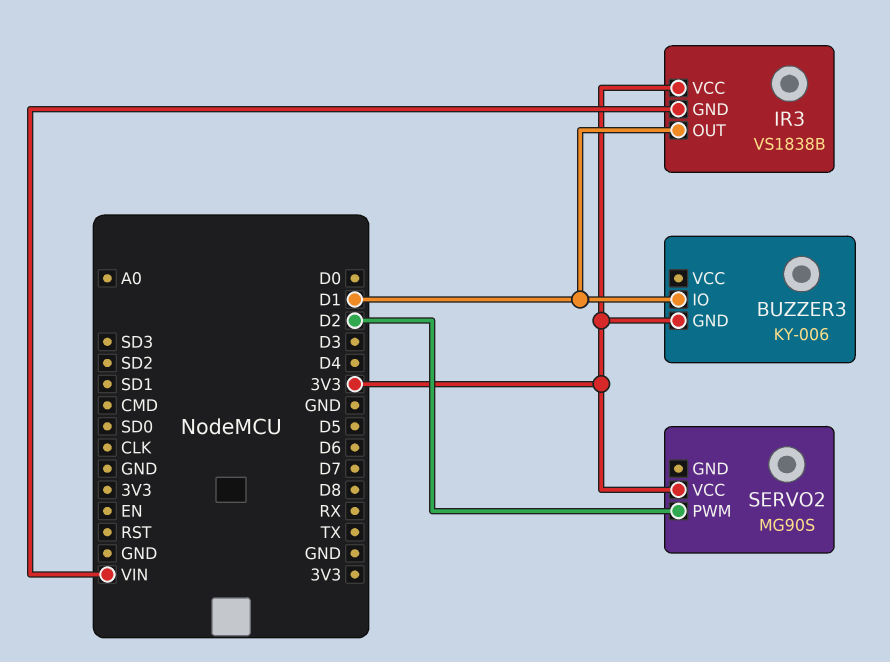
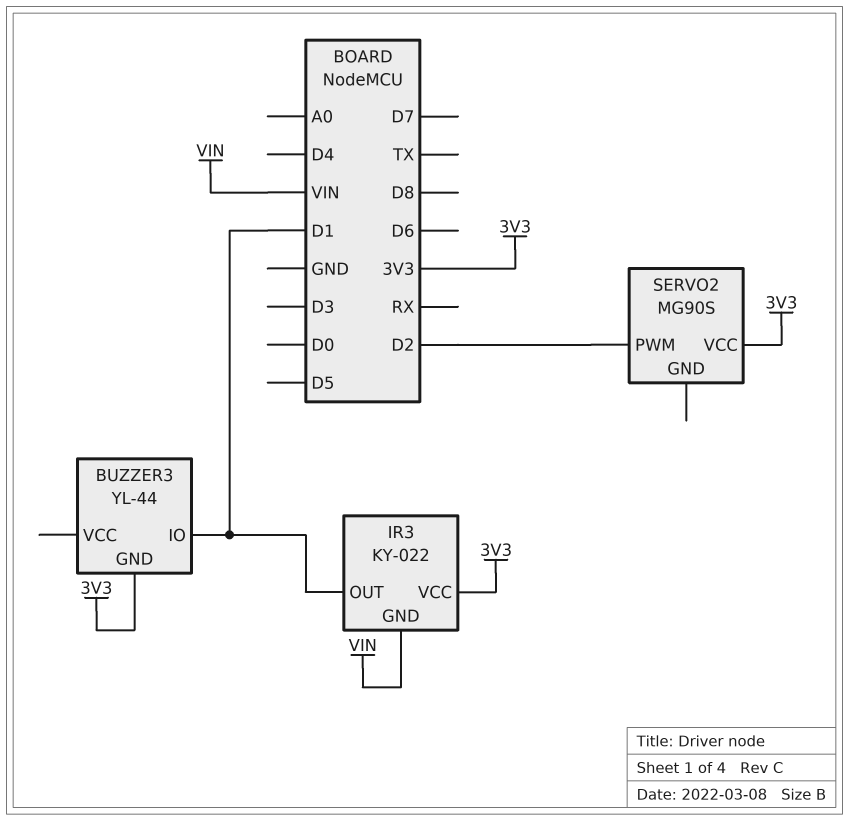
BUZZER3: KY-006 -> YL-44
IR3: VS1838B -> KY-022

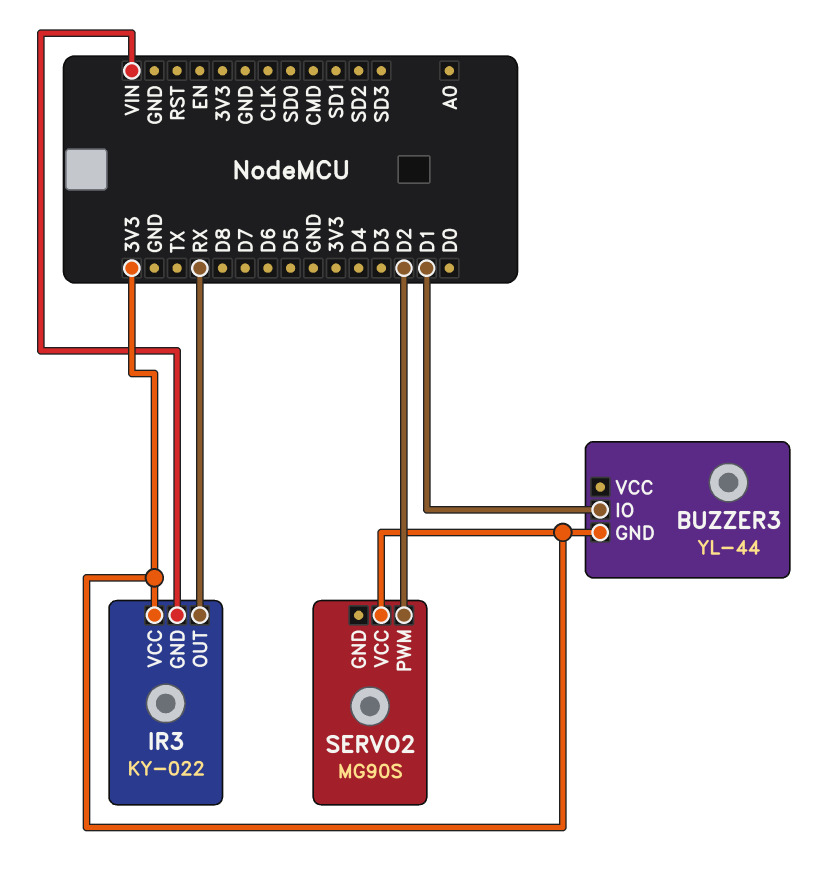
IR3 pin OUT: D1 -> RX

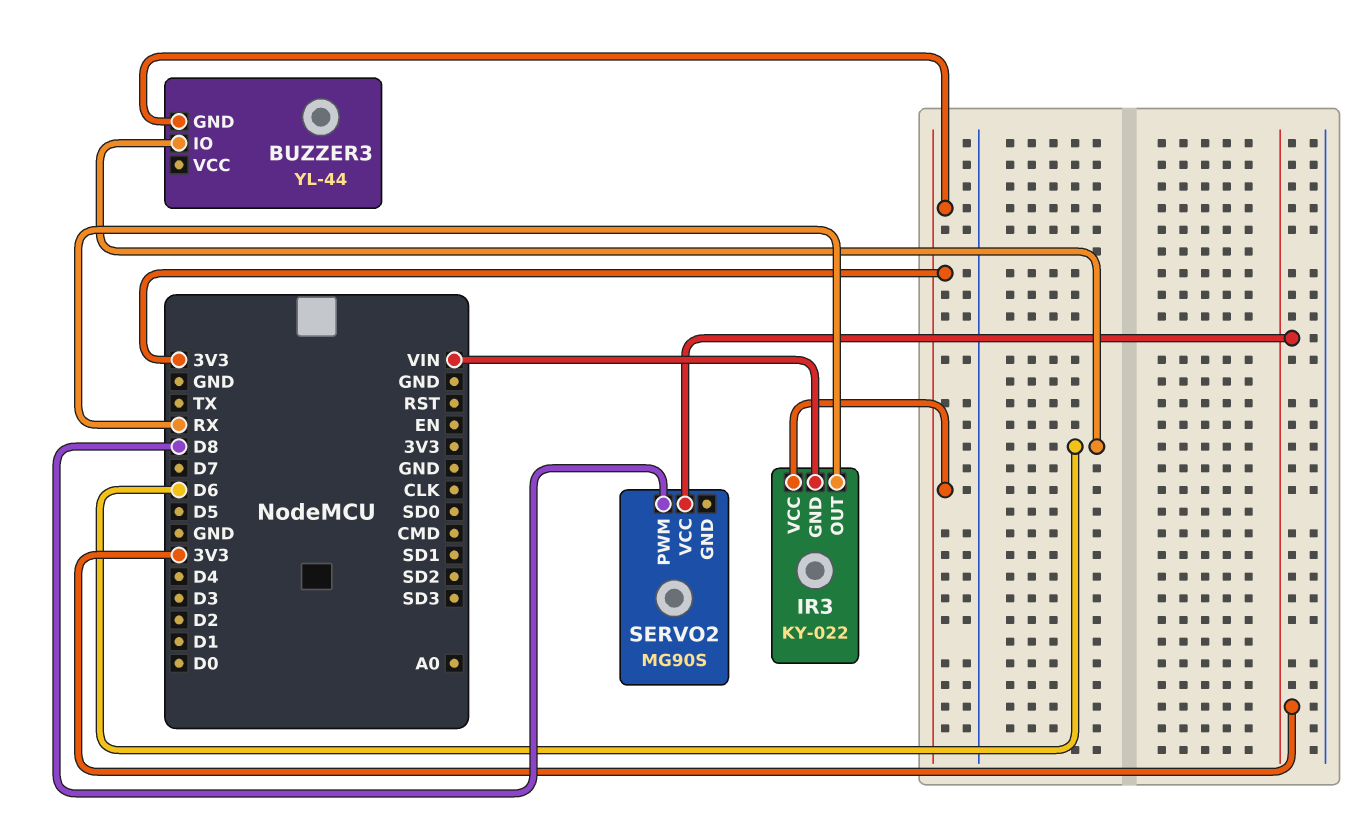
BUZZER3 pin IO: D1 -> D6
SERVO2 pin PWM: D2 -> D8

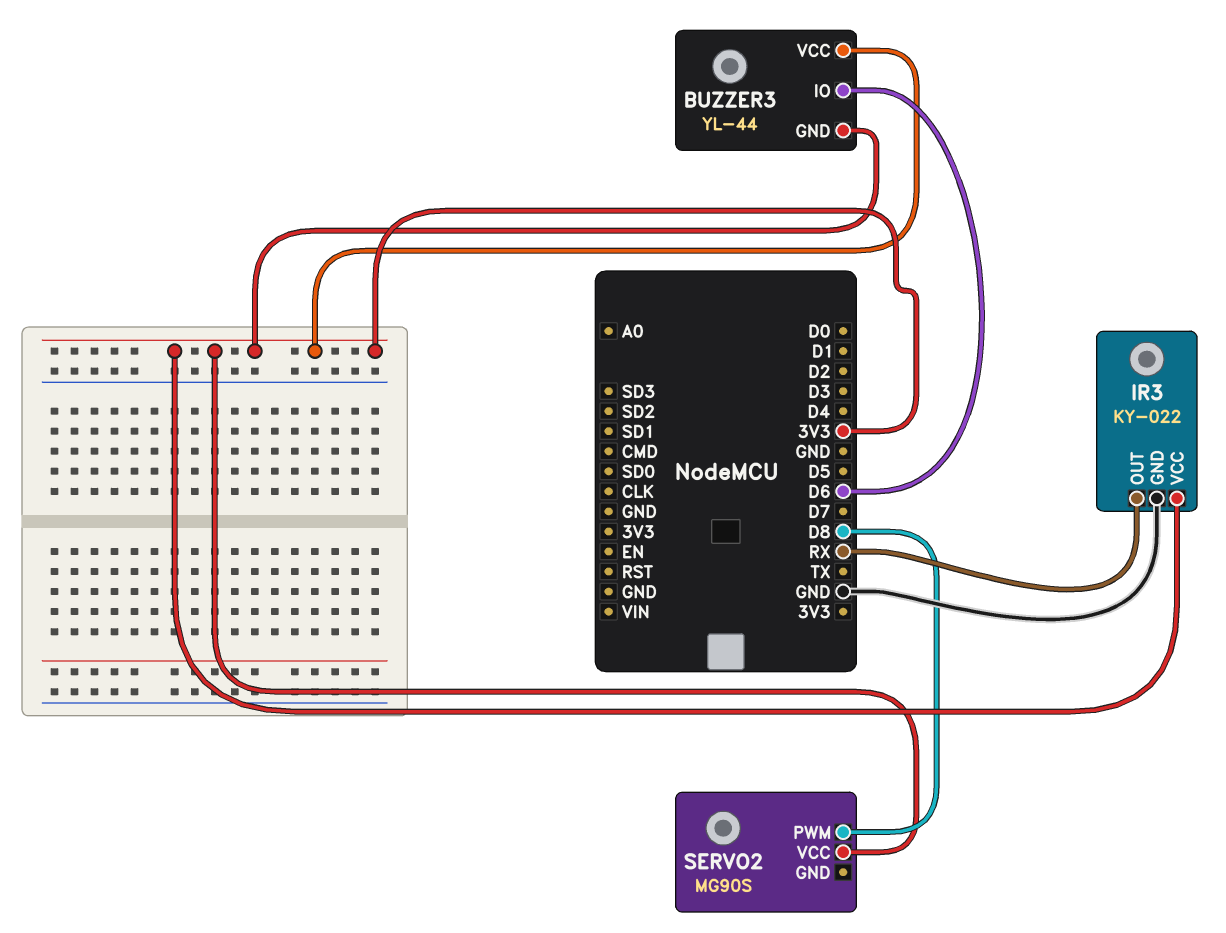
BUZZER3 pin VCC: none -> 3V3
IR3 pin GND: VIN -> GND

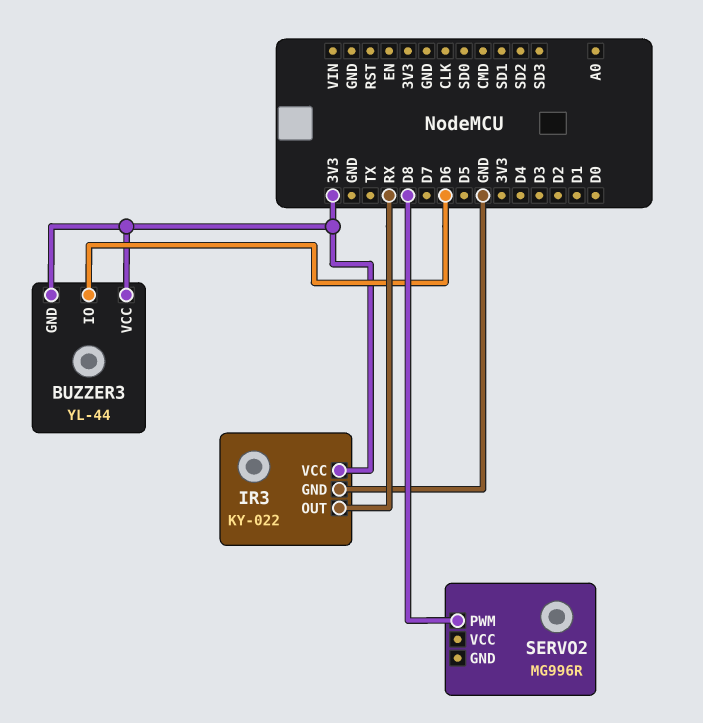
SERVO2: MG90S -> MG996R
SERVO2 pin VCC: 3V3 -> none

